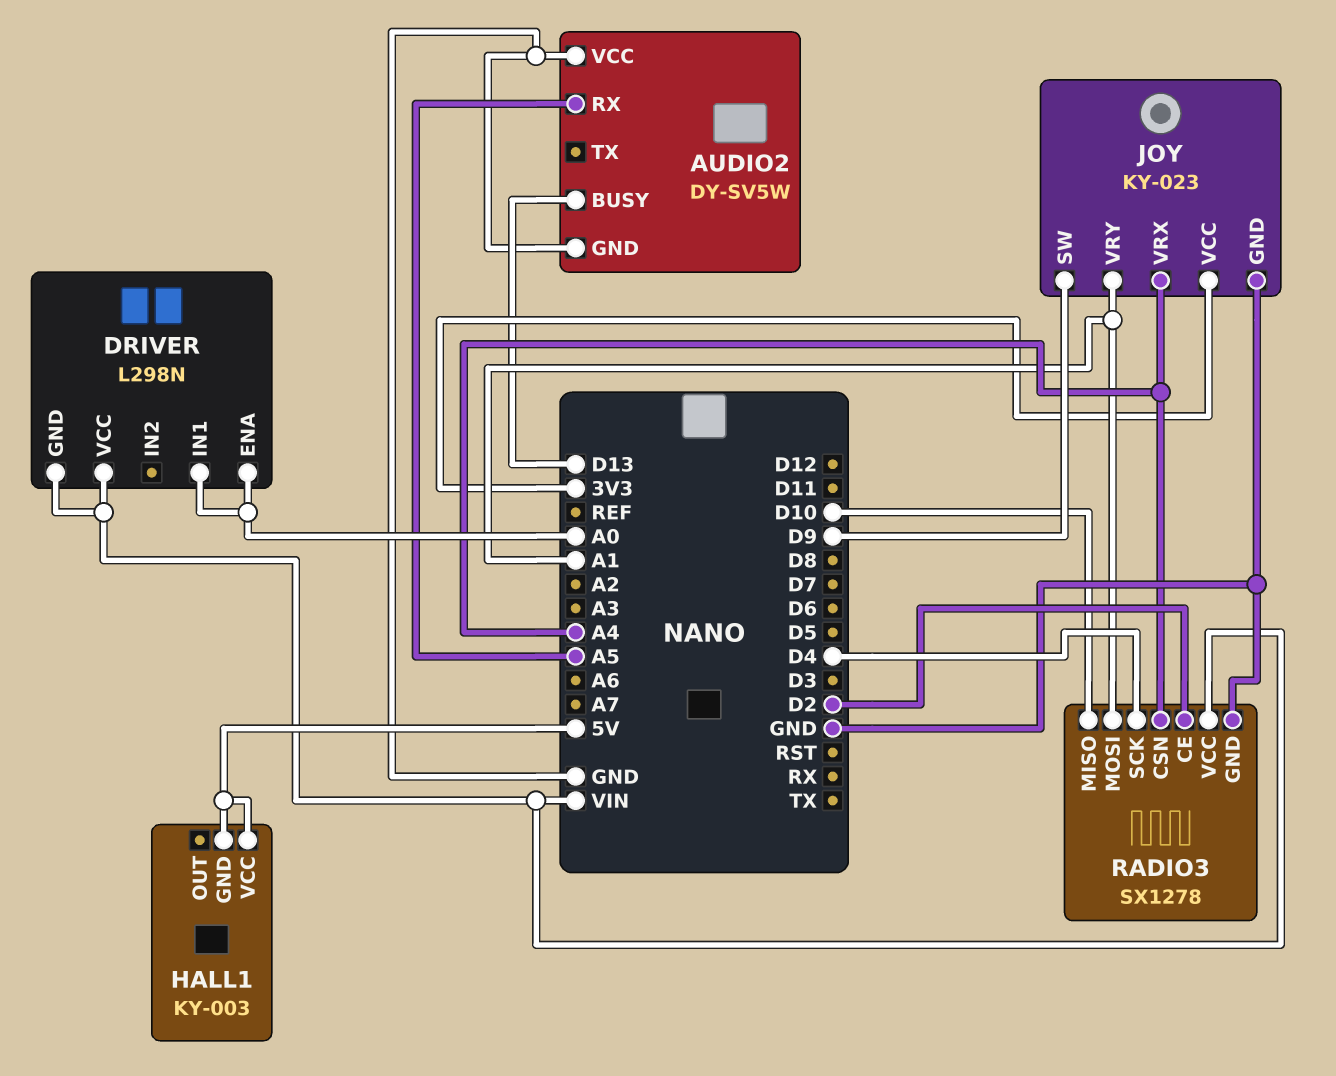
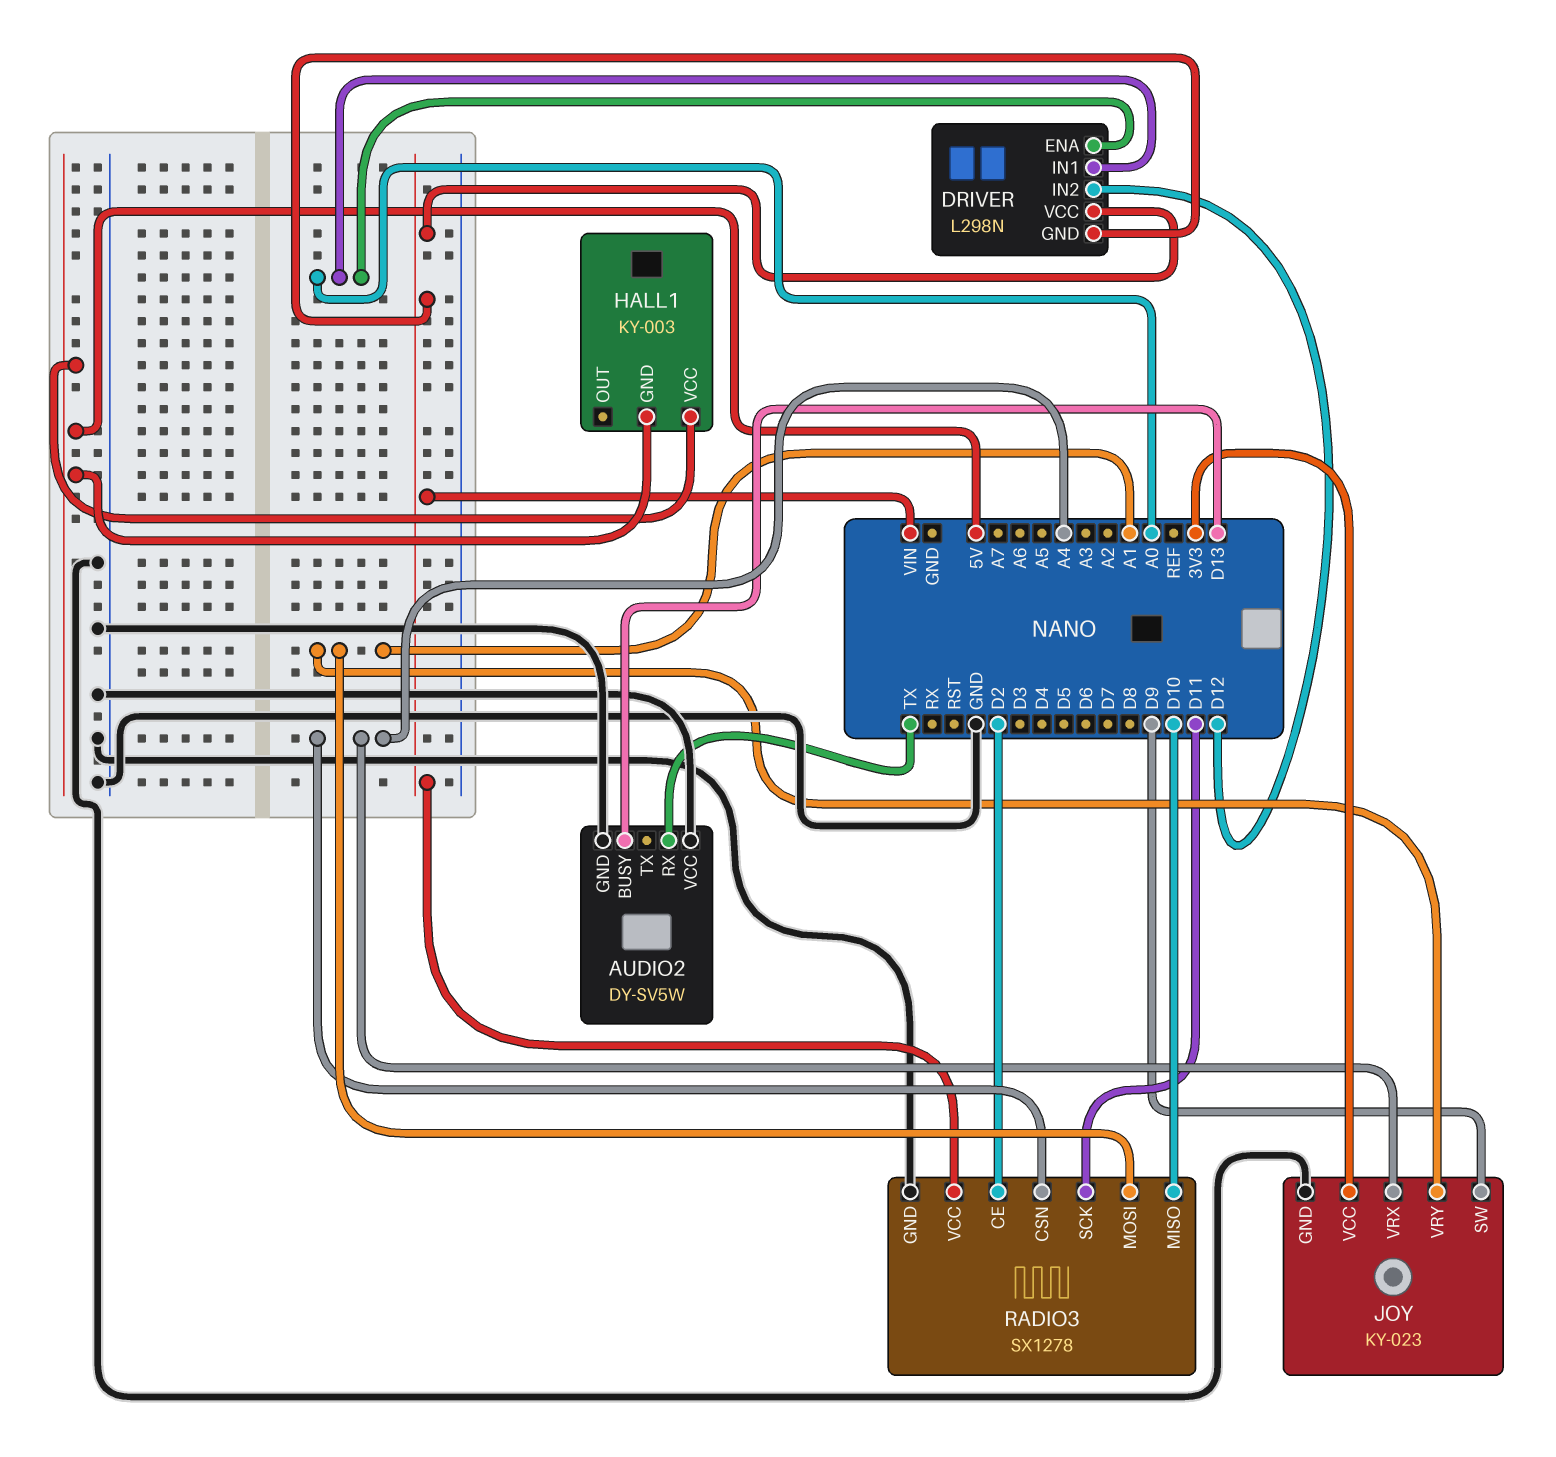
AUDIO2 pin RX: A5 -> TX
DRIVER pin IN2: none -> D12
RADIO3 pin SCK: D4 -> D11

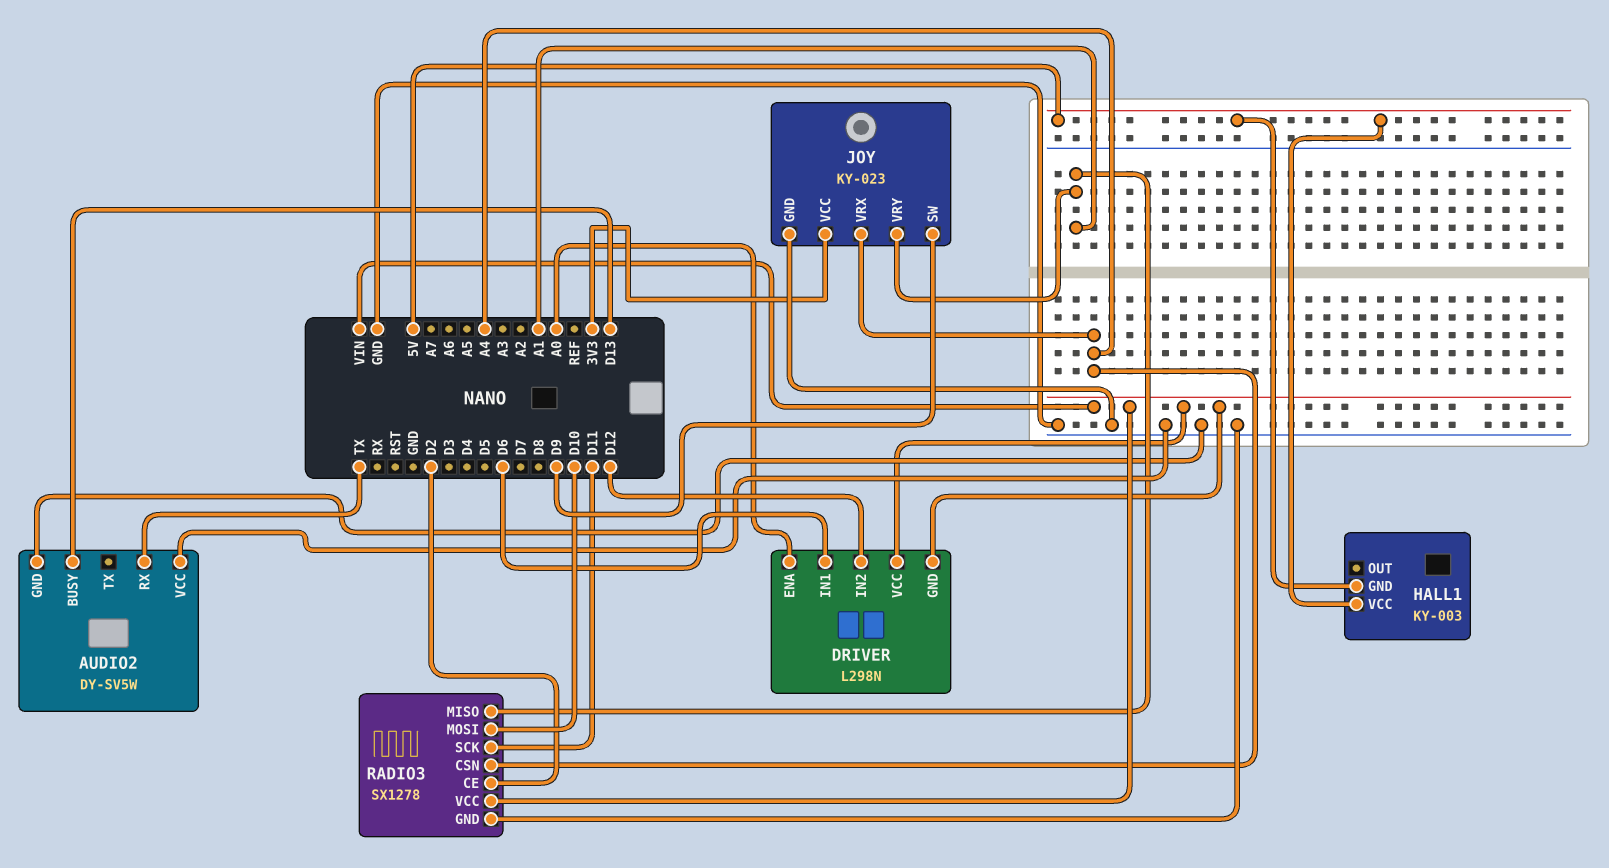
DRIVER pin IN1: A0 -> D6
RADIO3 pin MISO: D10 -> A1
RADIO3 pin MOSI: A1 -> D10

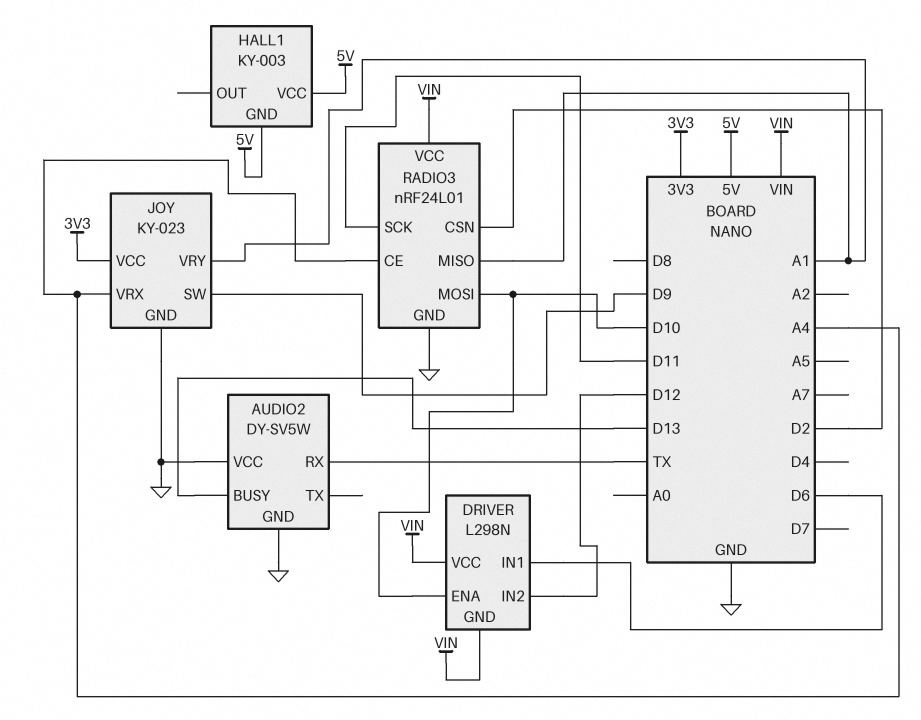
DRIVER pin ENA: A0 -> D10
RADIO3: SX1278 -> nRF24L01
RADIO3 pin CE: D2 -> A4
RADIO3 pin CSN: A4 -> D2

